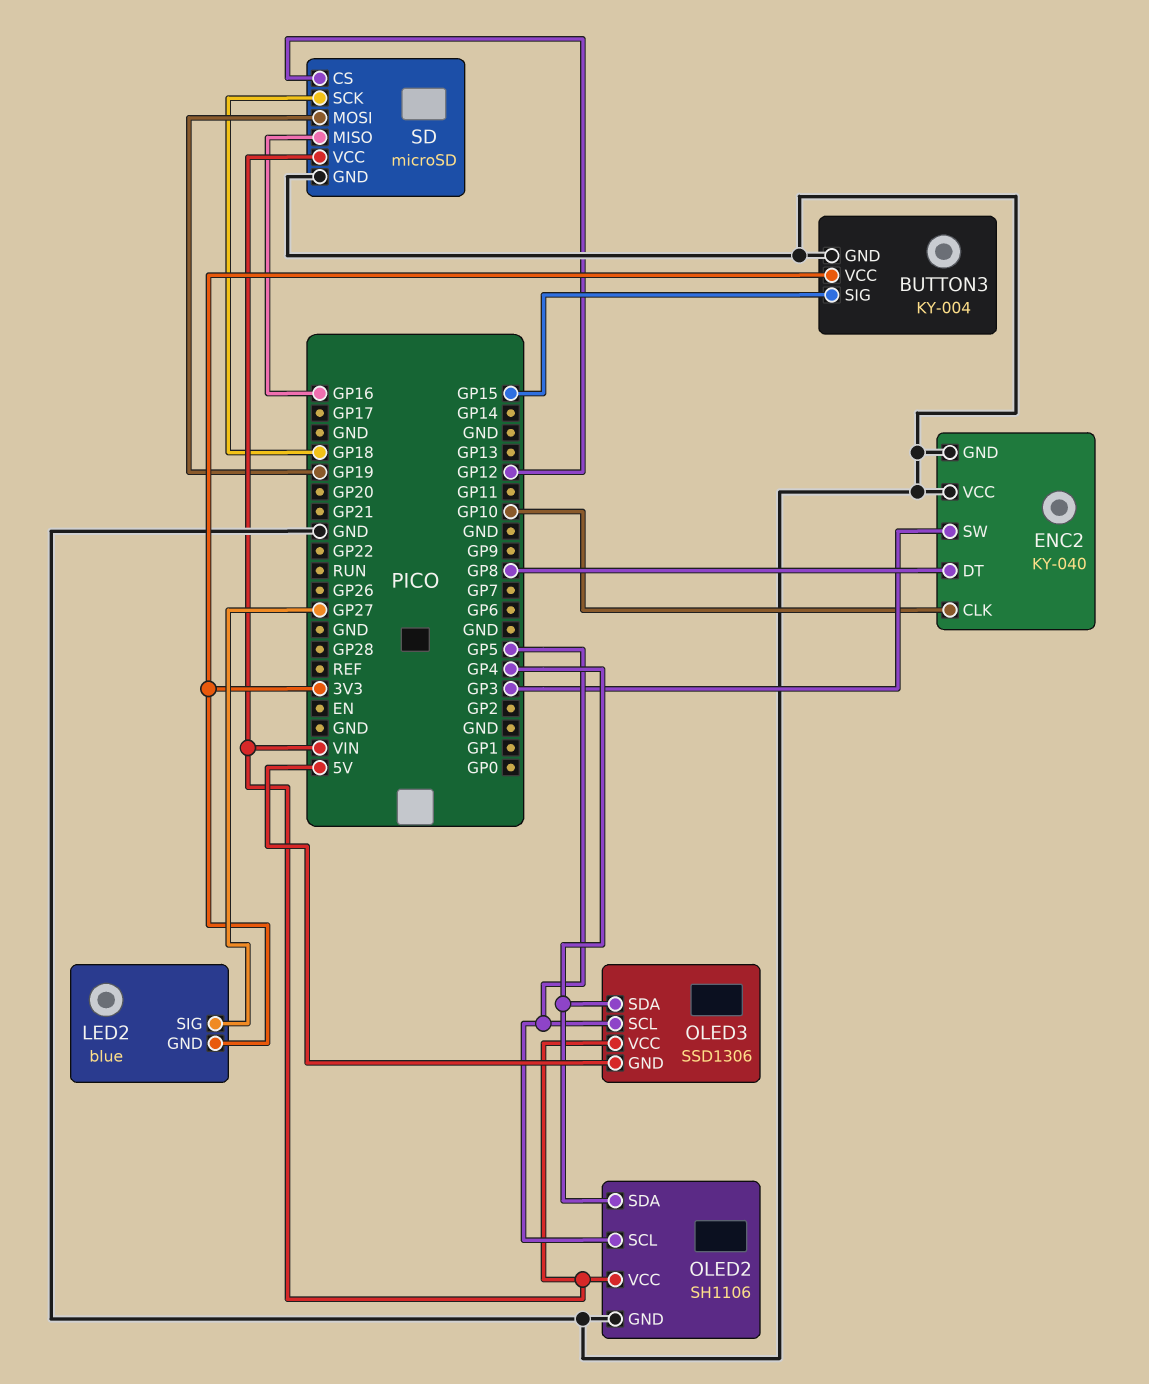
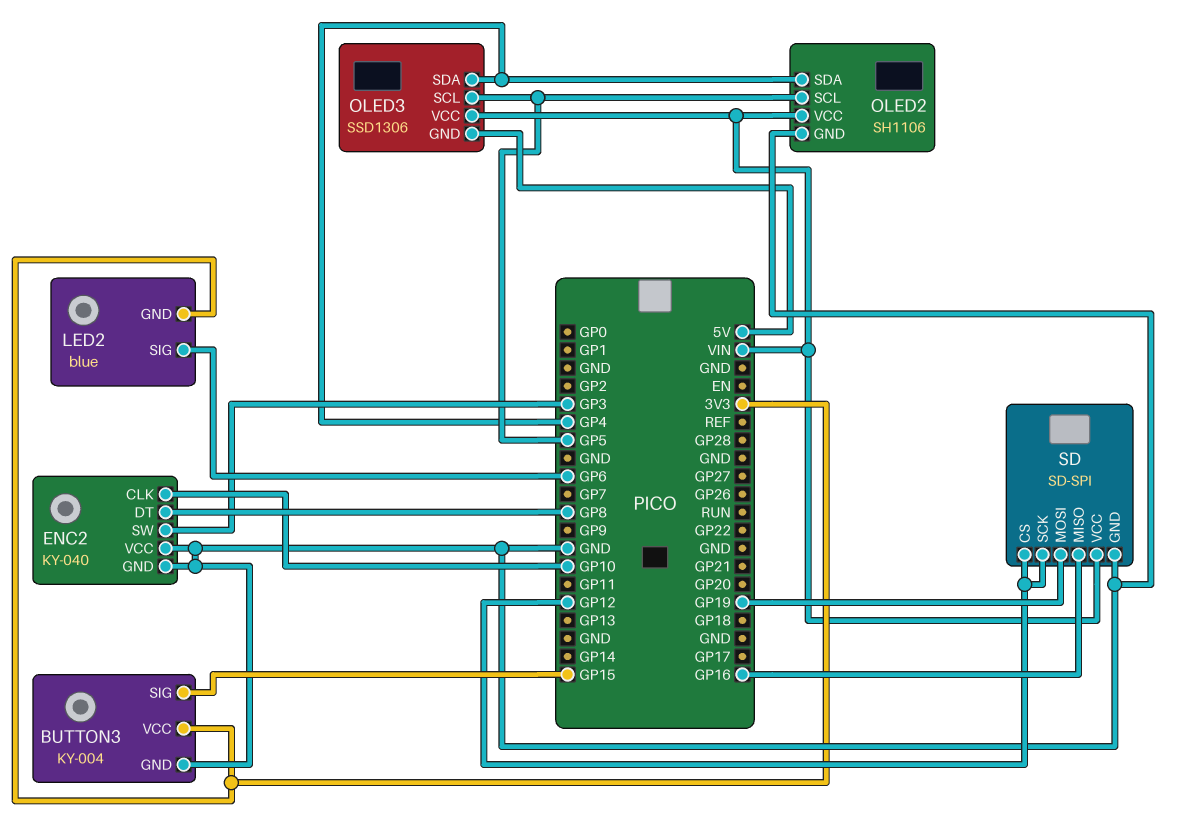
LED2 pin SIG: GP27 -> GP6
SD: microSD -> SD-SPI
SD pin SCK: GP18 -> GP12

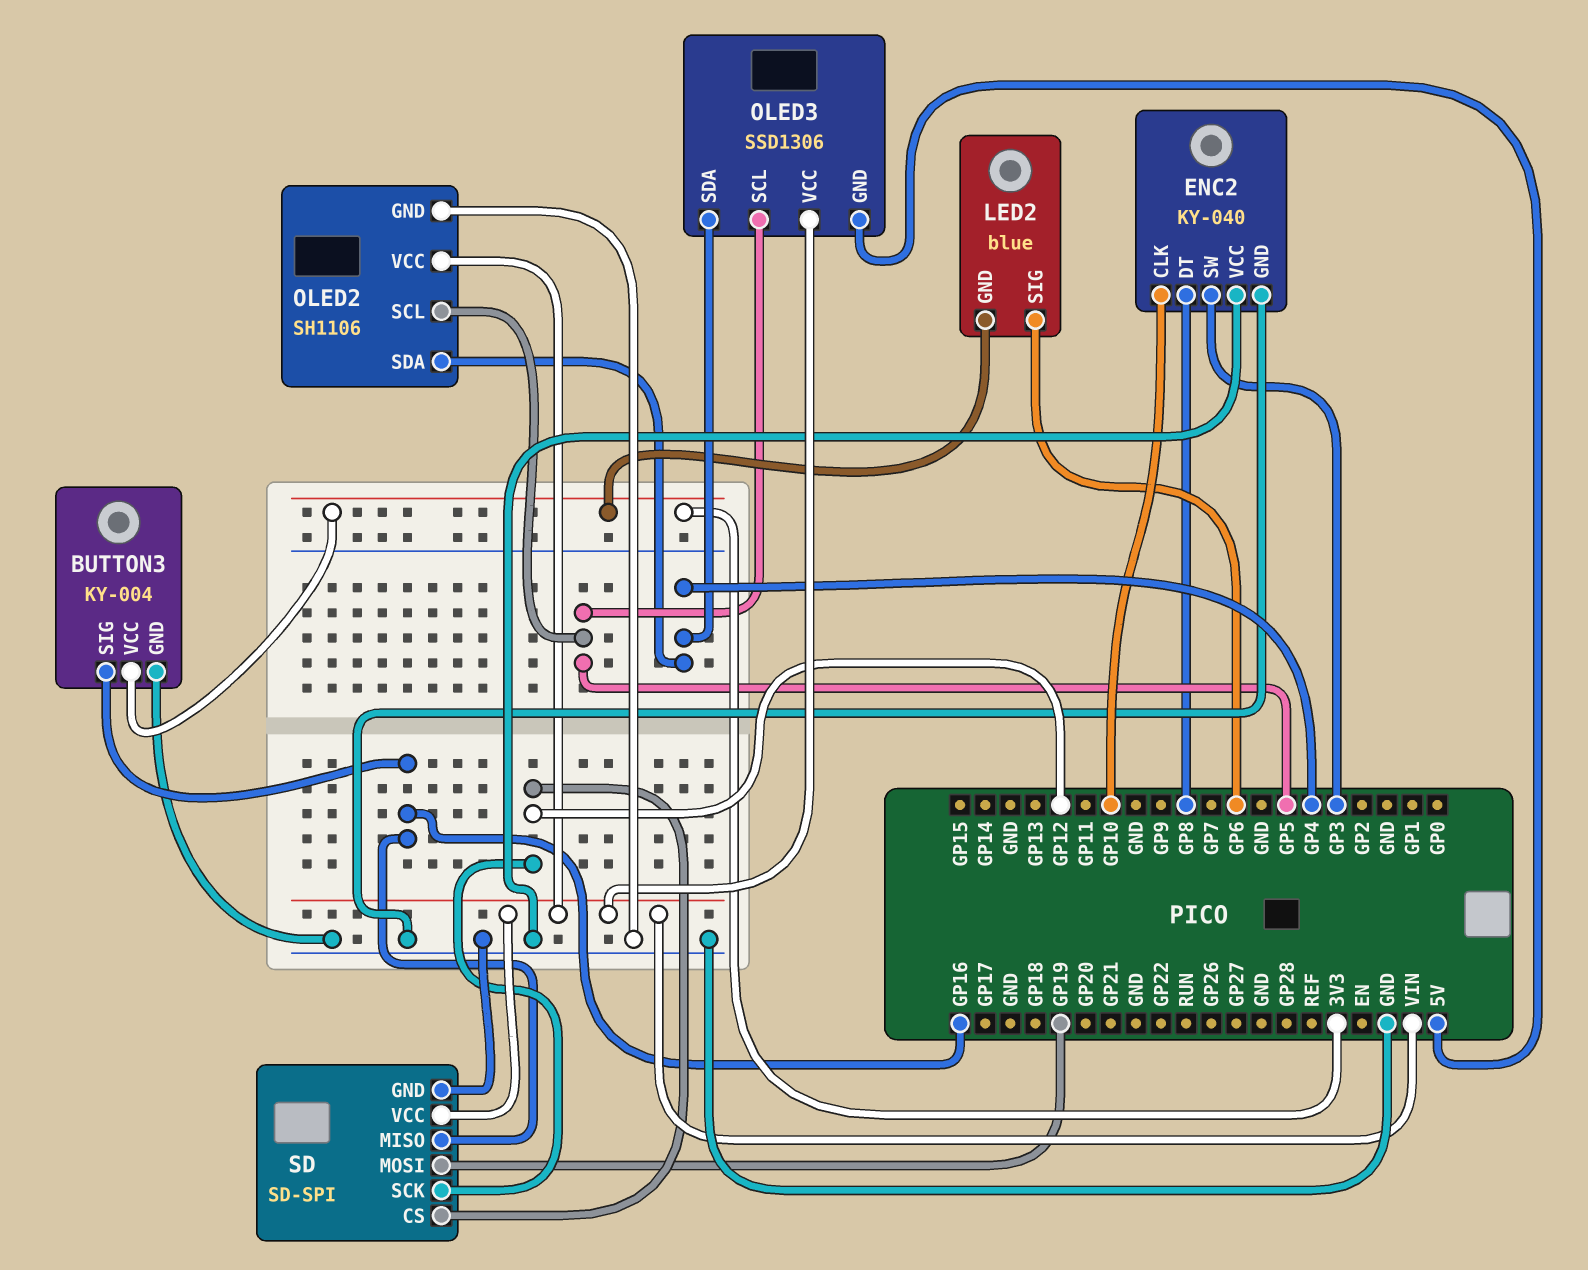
BUTTON3 pin SIG: GP15 -> GP16

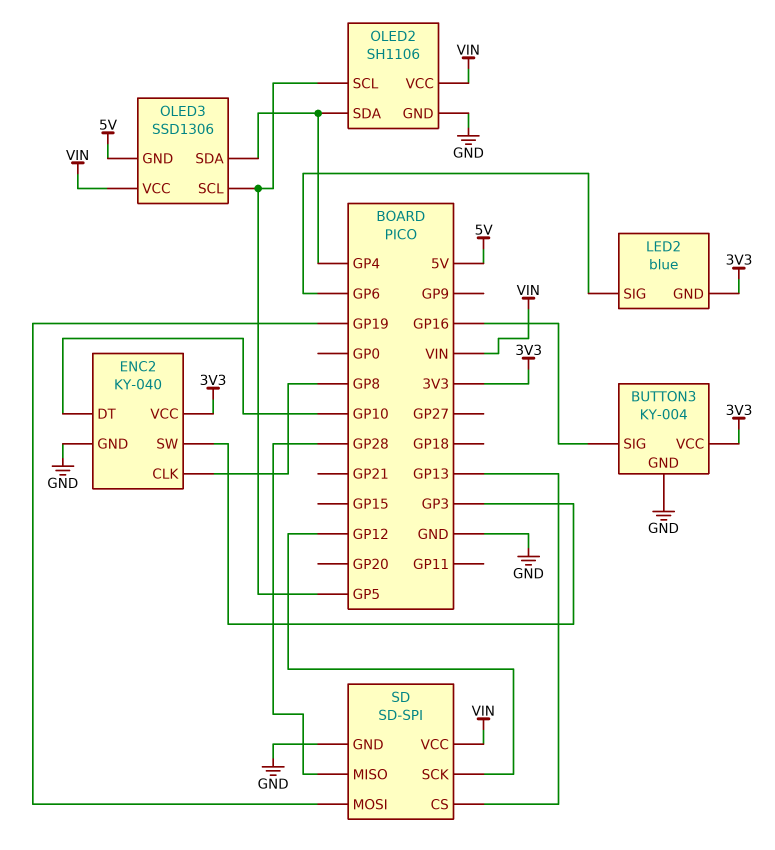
ENC2 pin CLK: GP10 -> GP8
ENC2 pin DT: GP8 -> GP10
ENC2 pin VCC: GND -> 3V3
SD pin CS: GP12 -> GP13
SD pin MISO: GP16 -> GP28

